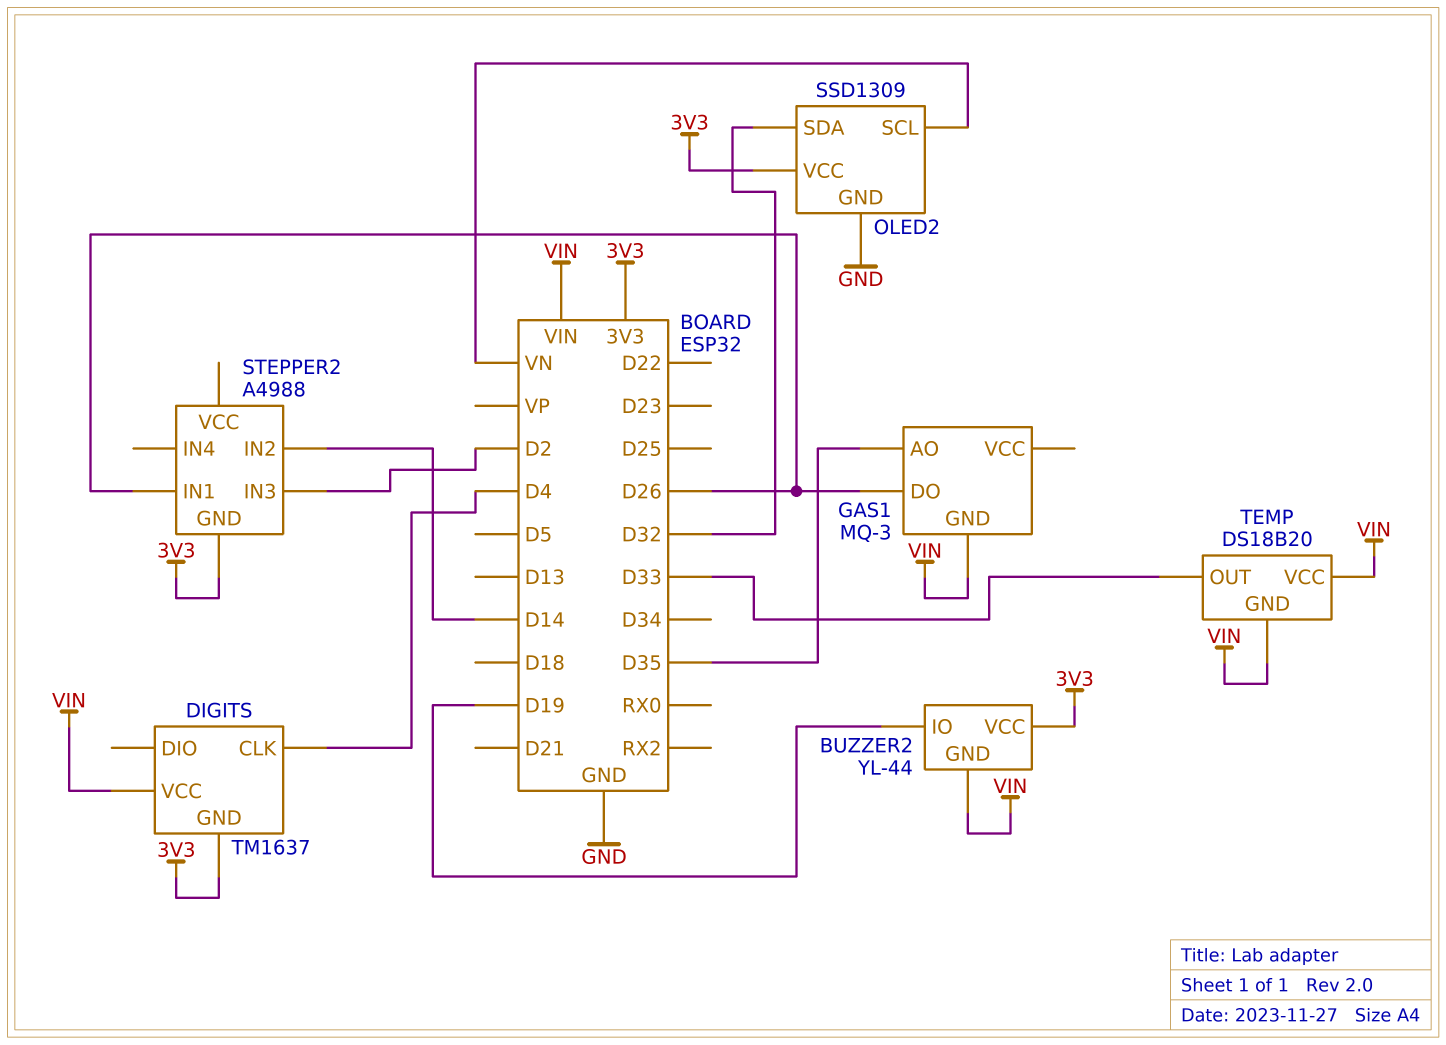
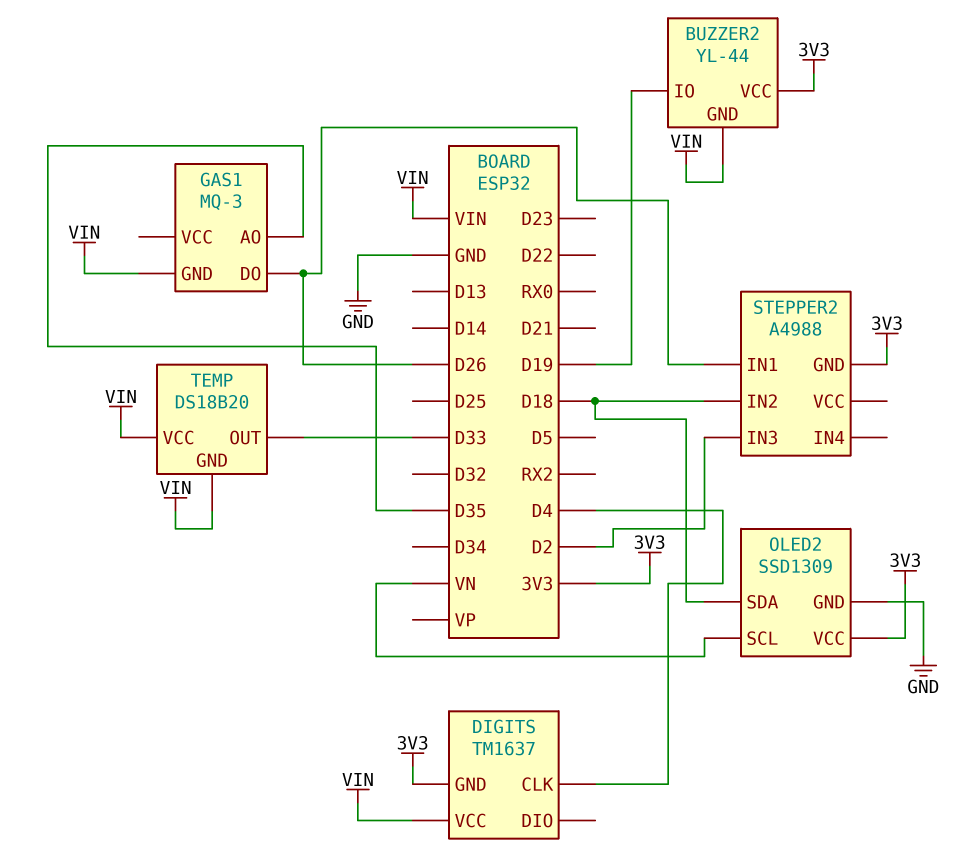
OLED2 pin SDA: D32 -> D18
STEPPER2 pin IN2: D14 -> D18

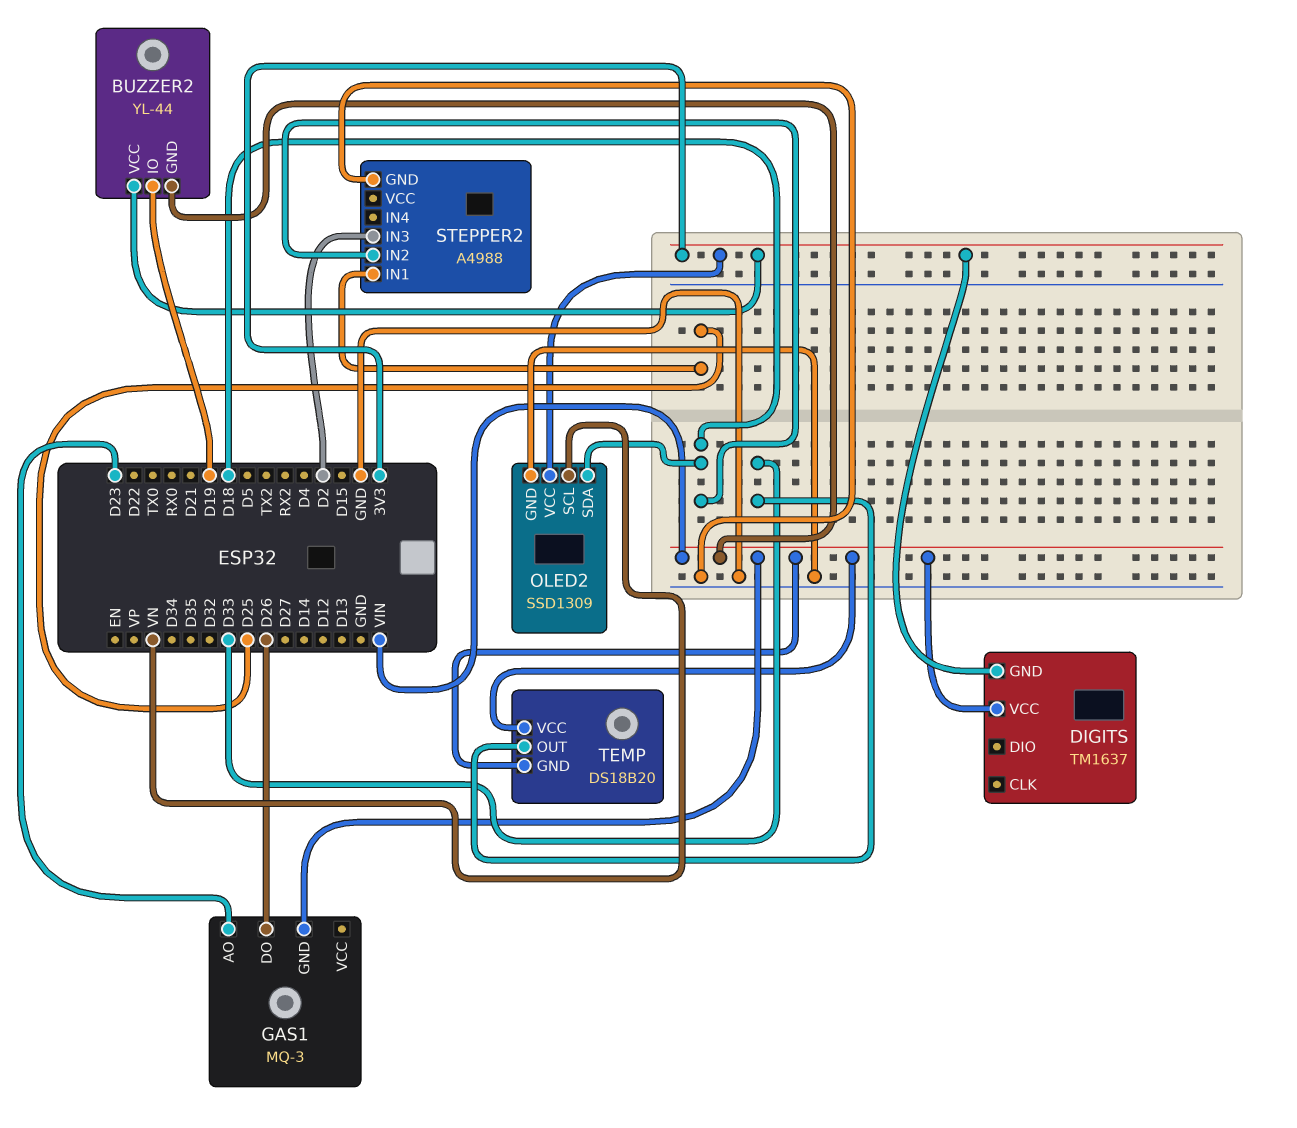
DIGITS pin CLK: D4 -> none
GAS1 pin AO: D35 -> D23
STEPPER2 pin GND: 3V3 -> GND
STEPPER2 pin IN1: D26 -> D25

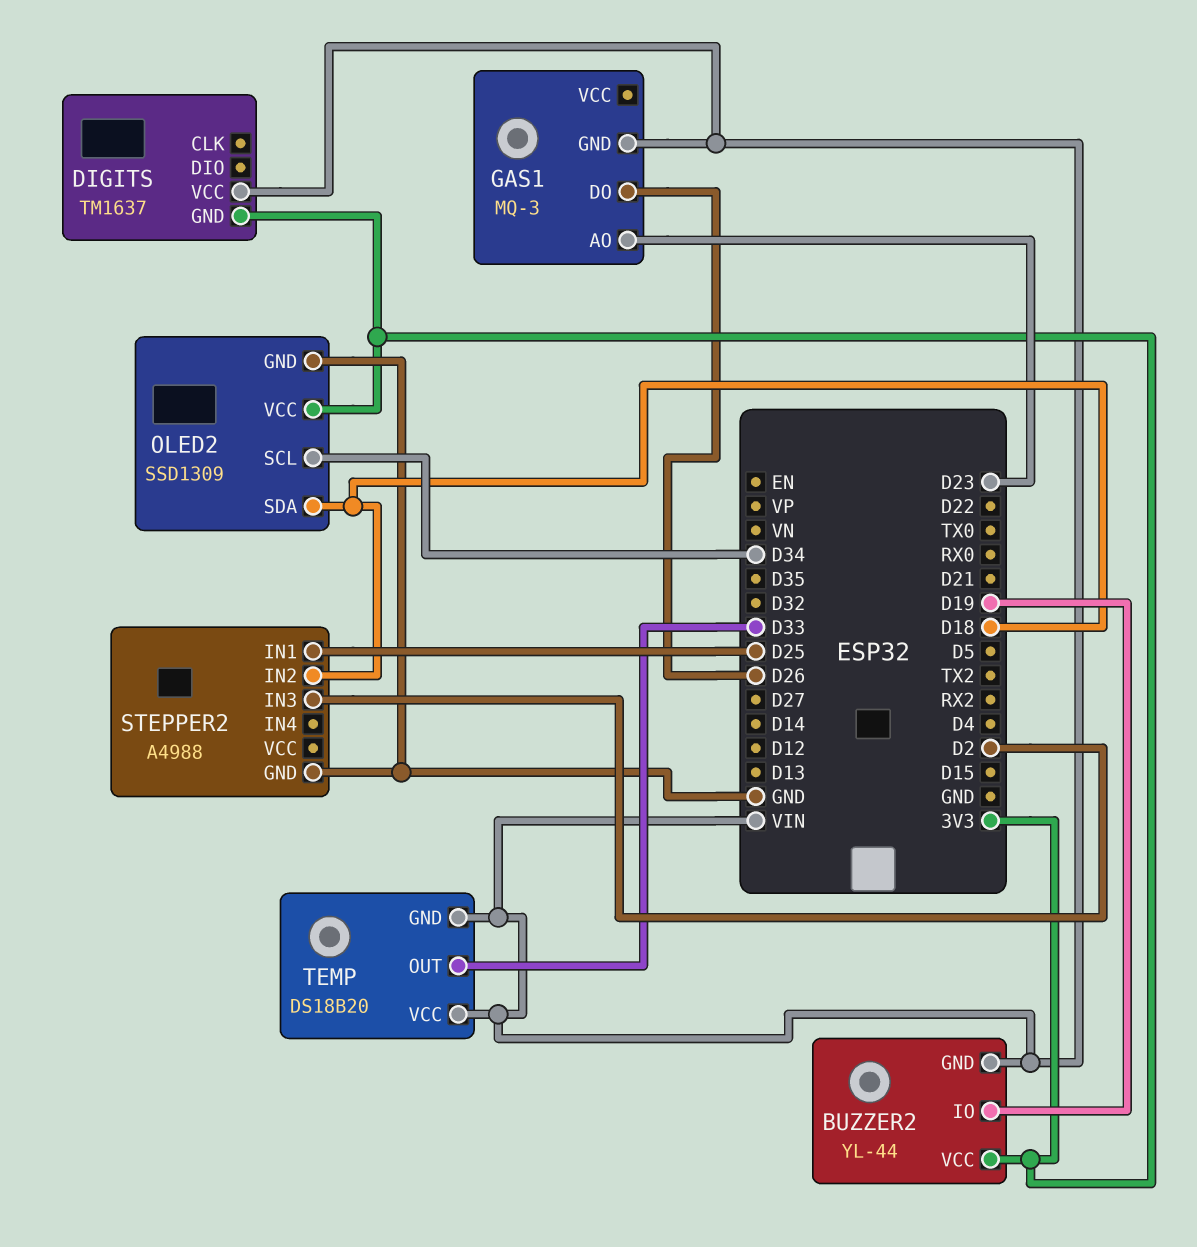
OLED2 pin SCL: VN -> D34

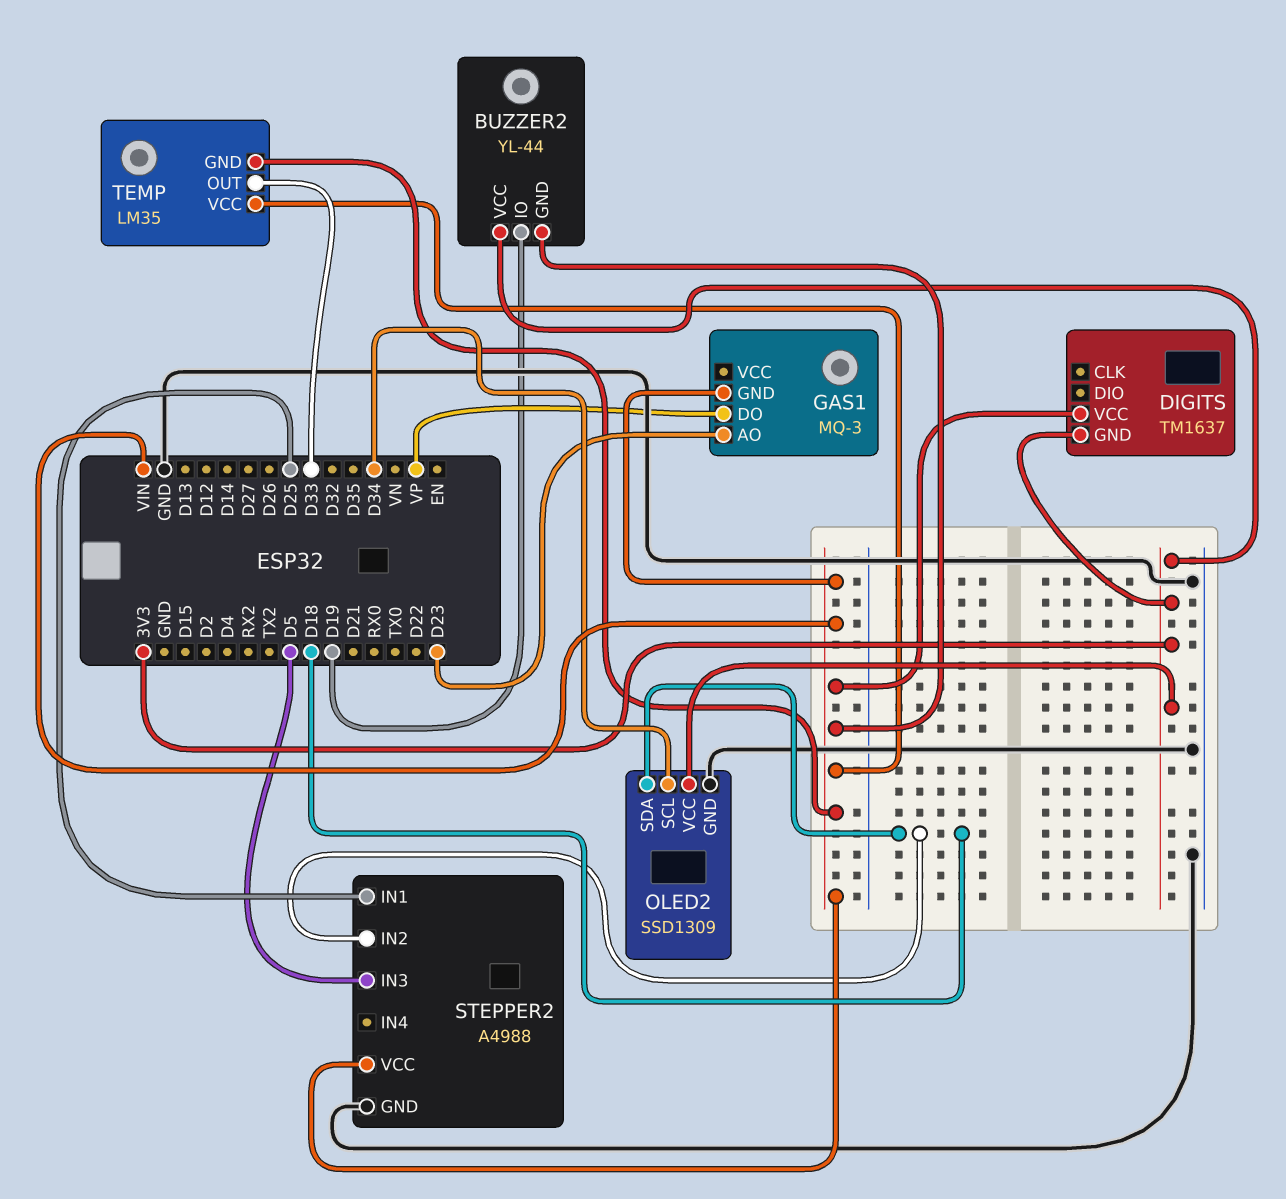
GAS1 pin DO: D26 -> VP
STEPPER2 pin IN3: D2 -> D5
STEPPER2 pin VCC: none -> VIN
TEMP: DS18B20 -> LM35

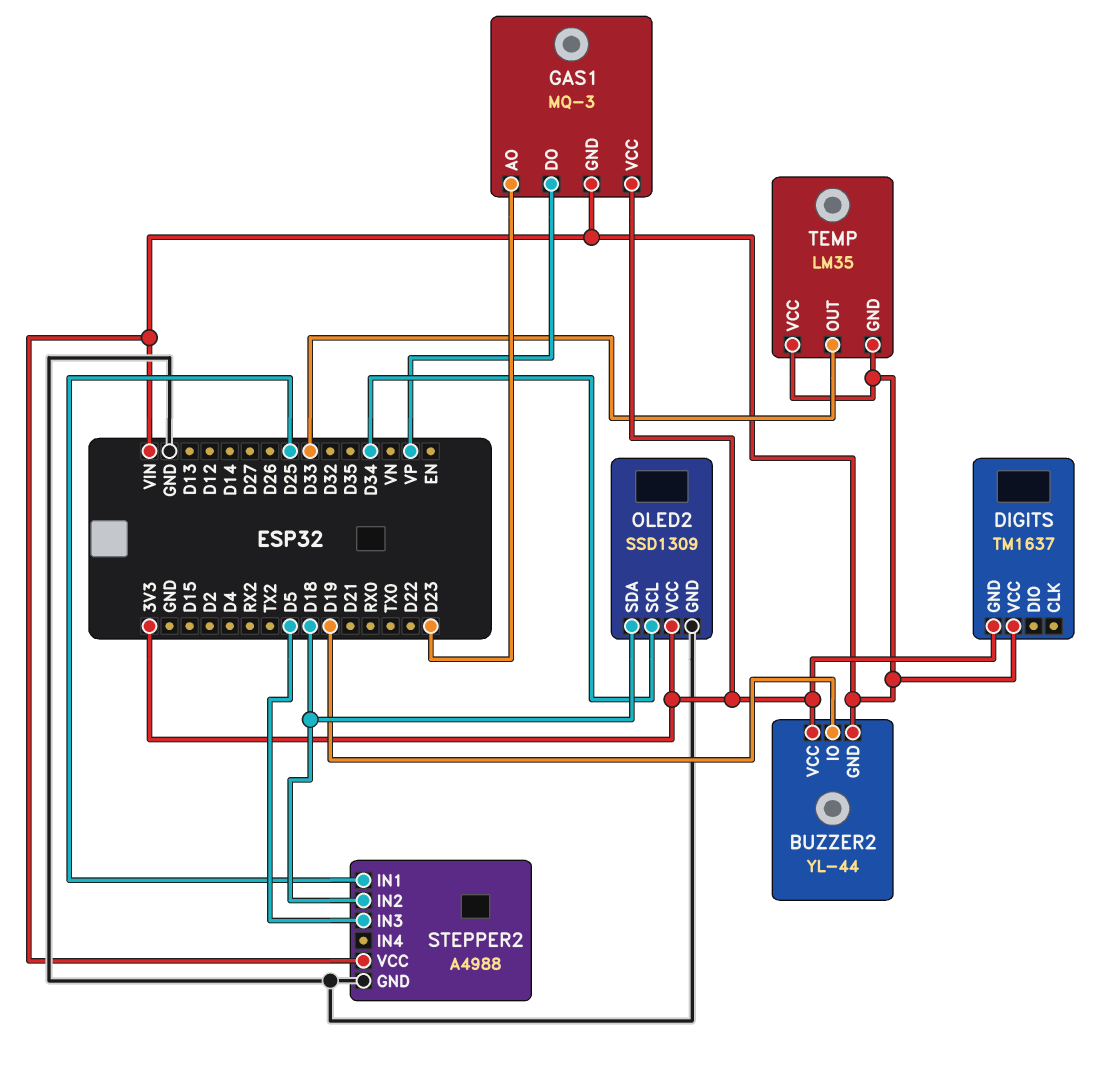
GAS1 pin VCC: none -> 3V3

